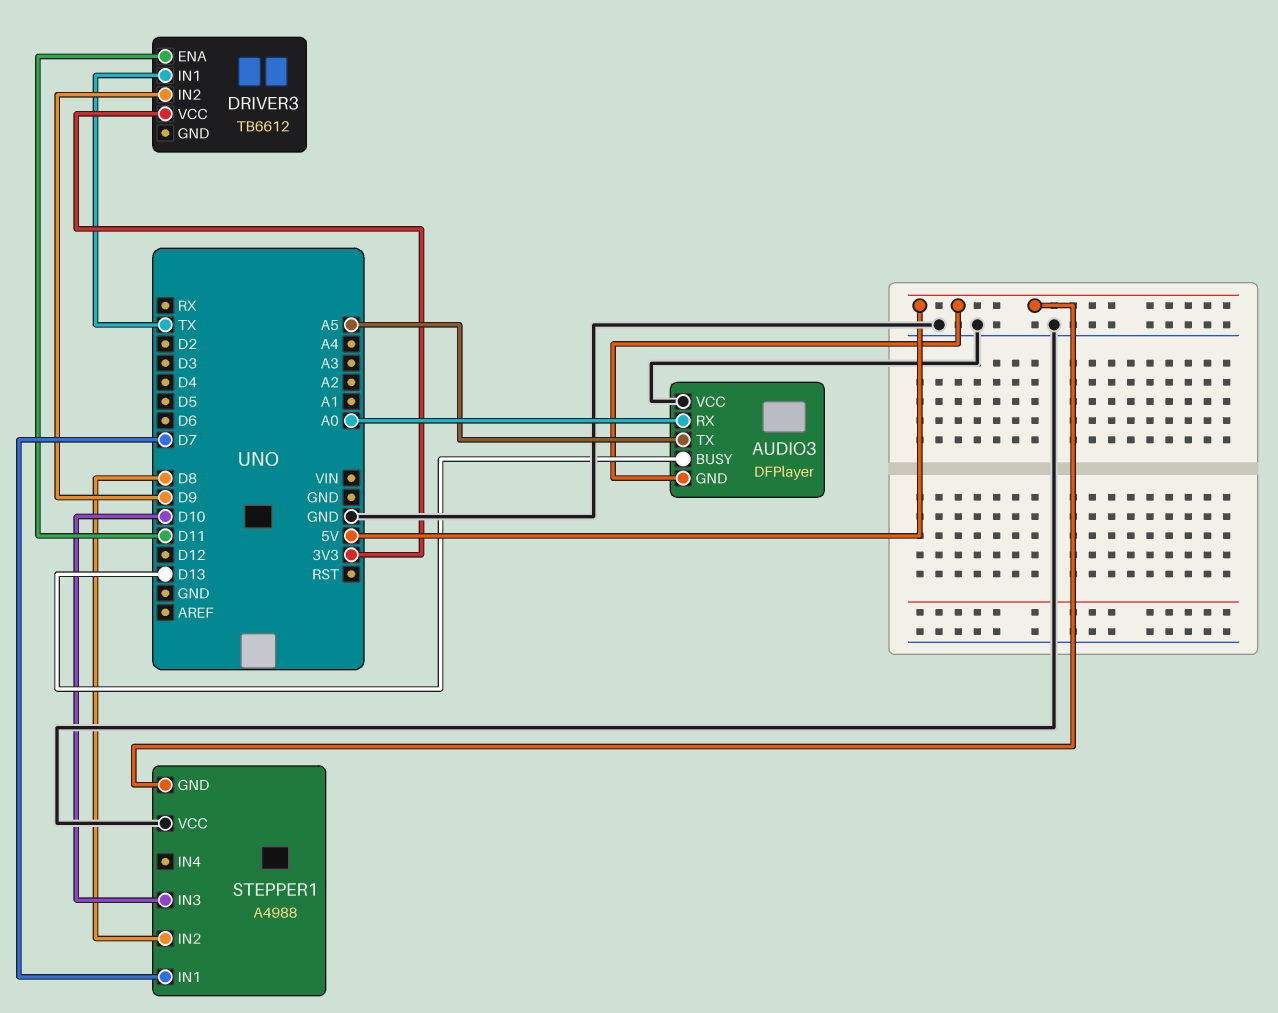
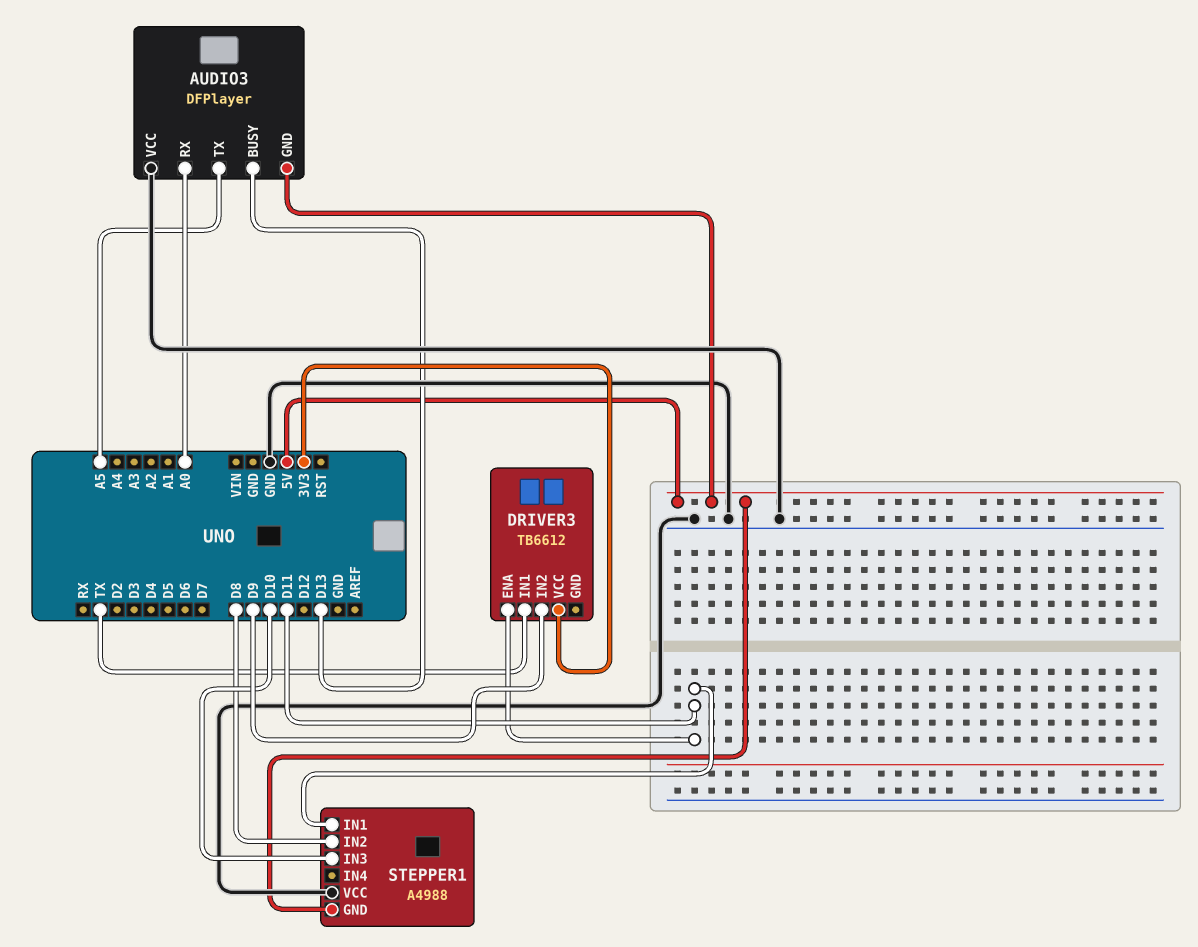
STEPPER1 pin IN1: D7 -> D11

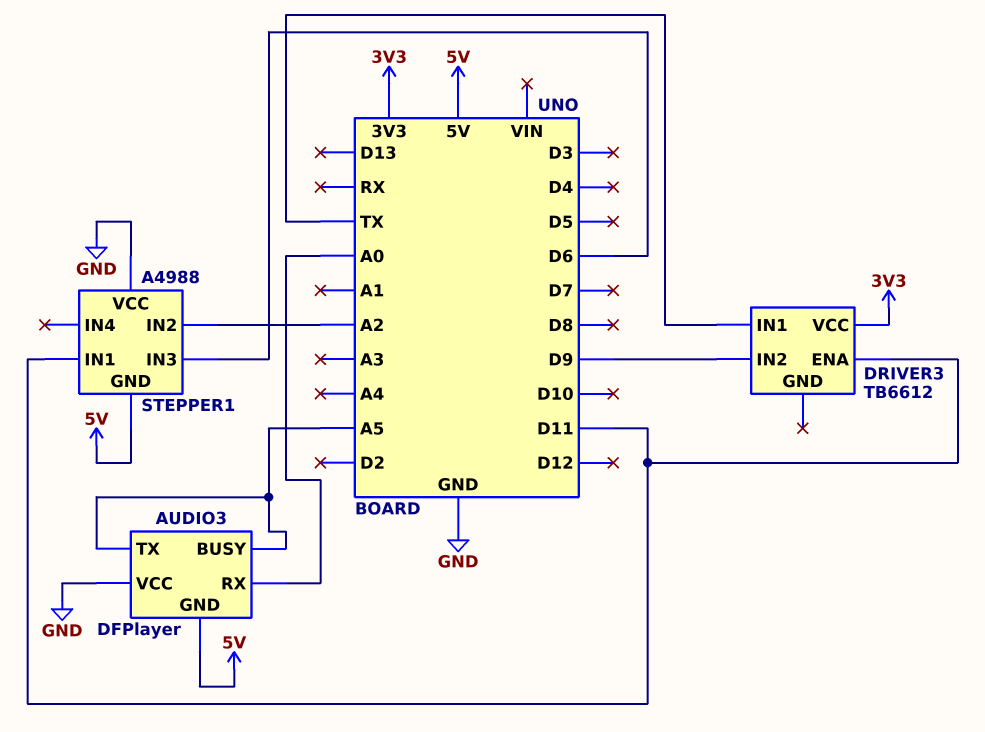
AUDIO3 pin BUSY: D13 -> A5
STEPPER1 pin IN2: D8 -> A2
STEPPER1 pin IN3: D10 -> D6

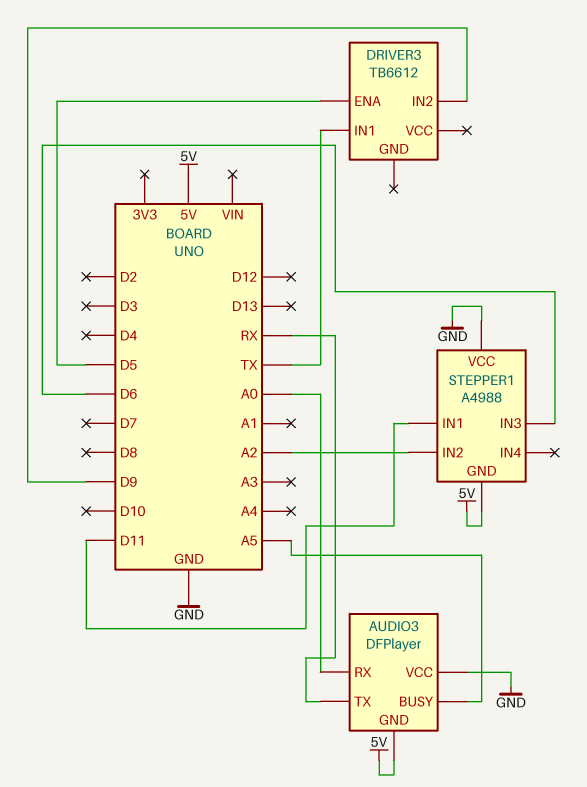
AUDIO3 pin TX: A5 -> RX
DRIVER3 pin ENA: D11 -> D5
DRIVER3 pin VCC: 3V3 -> none

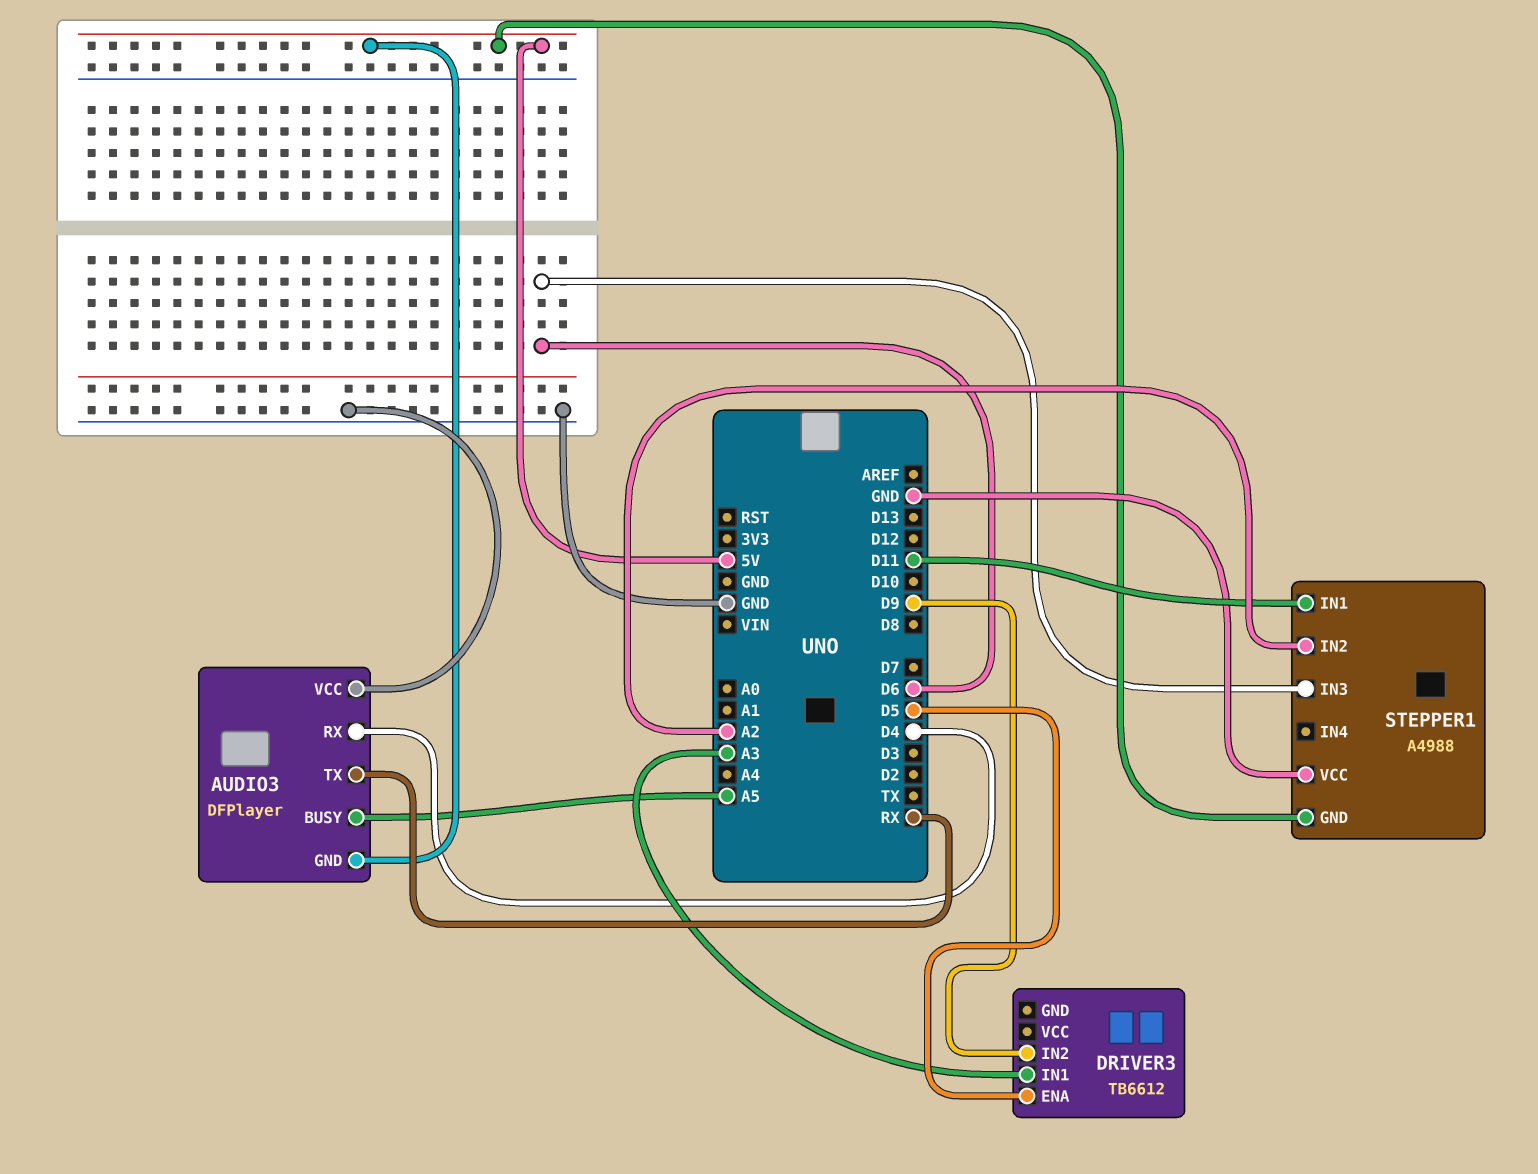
AUDIO3 pin RX: A0 -> D4
DRIVER3 pin IN1: TX -> A3

